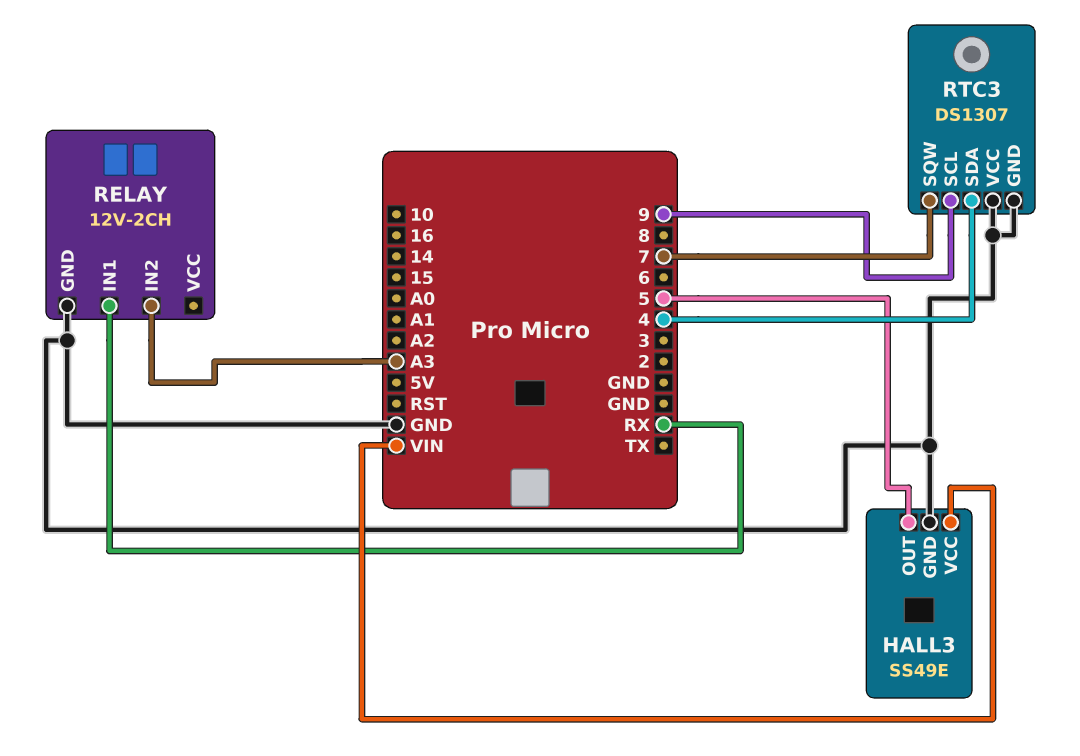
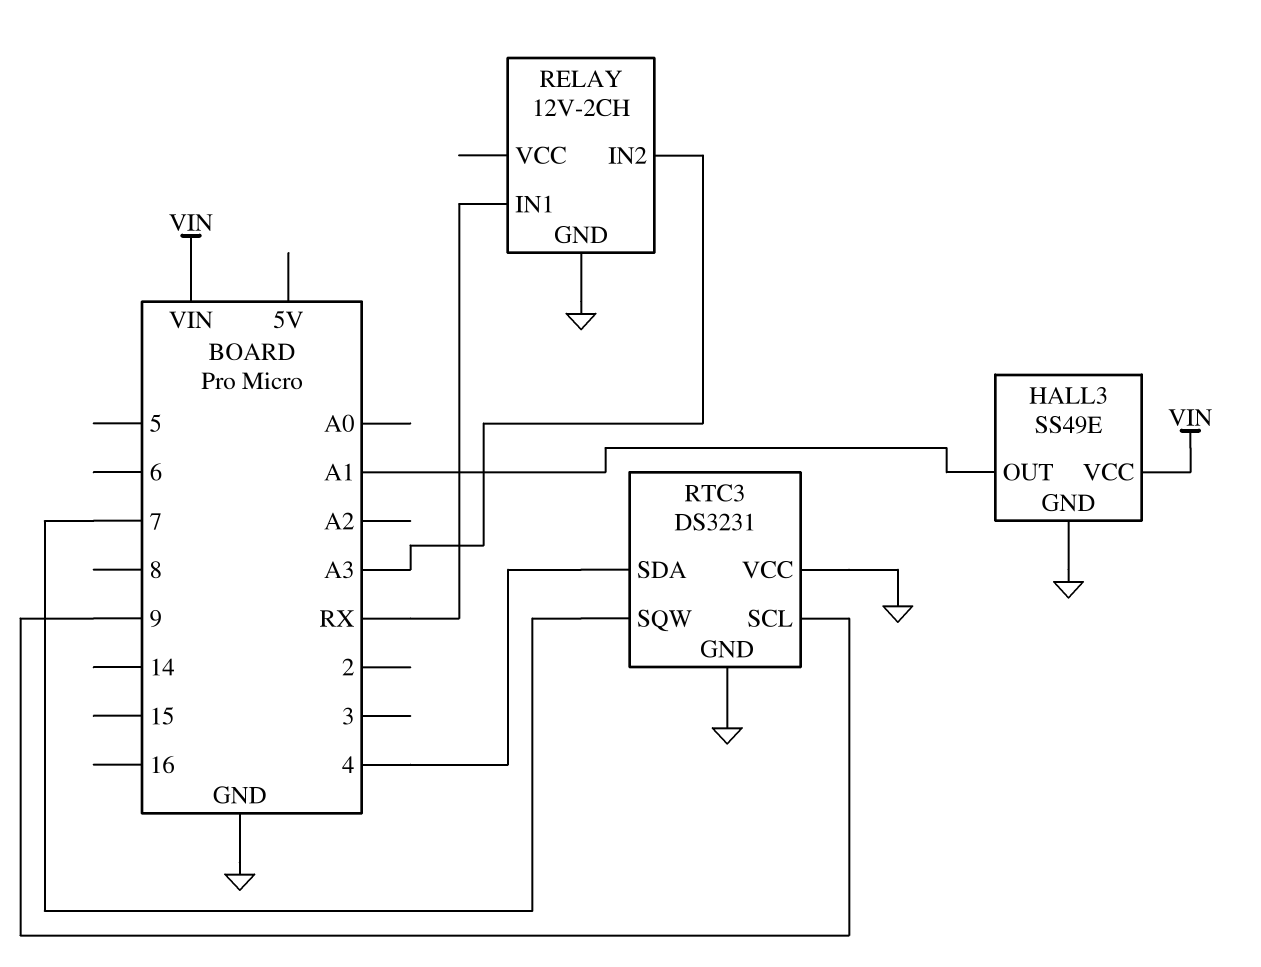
HALL3 pin OUT: 5 -> A1
RTC3: DS1307 -> DS3231

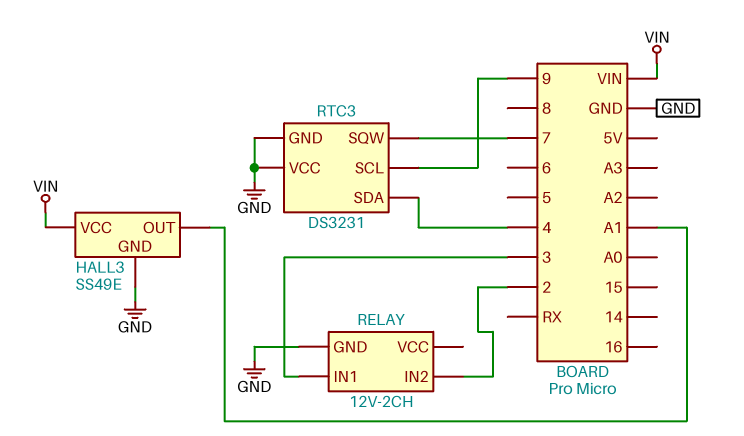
RELAY pin IN1: RX -> 3
RELAY pin IN2: A3 -> 2

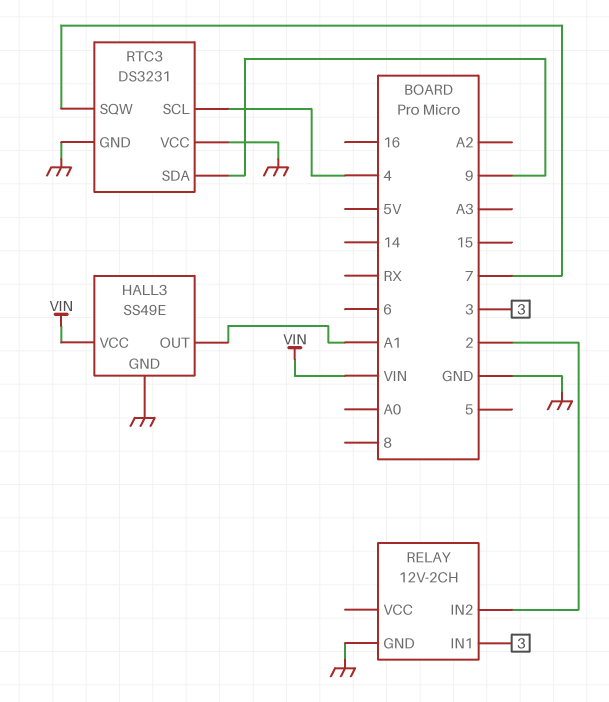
RTC3 pin SCL: 9 -> 4
RTC3 pin SDA: 4 -> 9

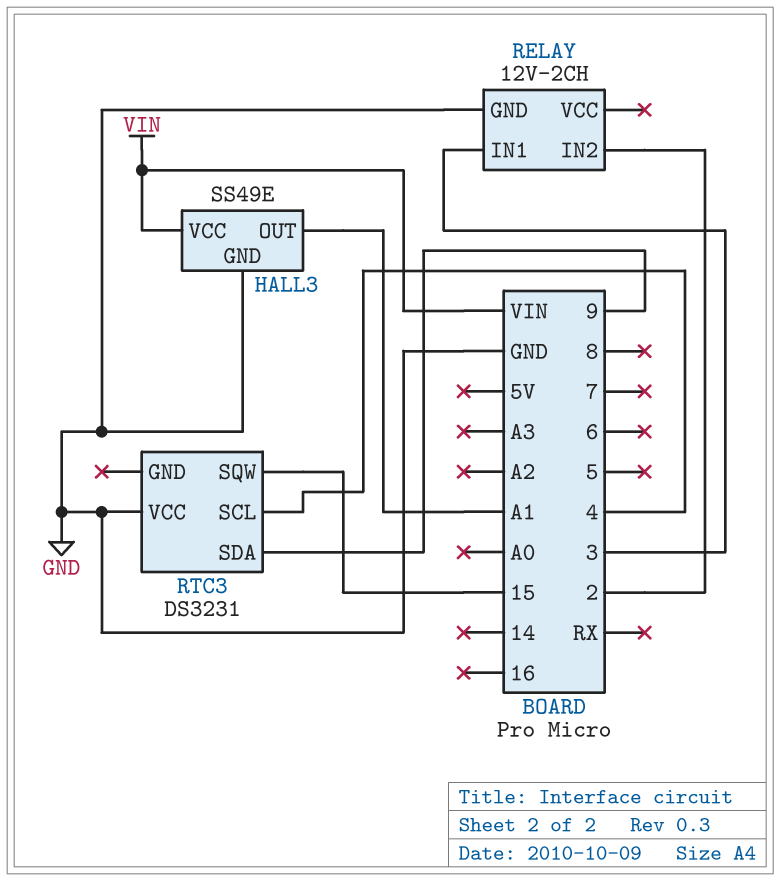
RTC3 pin GND: GND -> none
RTC3 pin SQW: 7 -> 15

